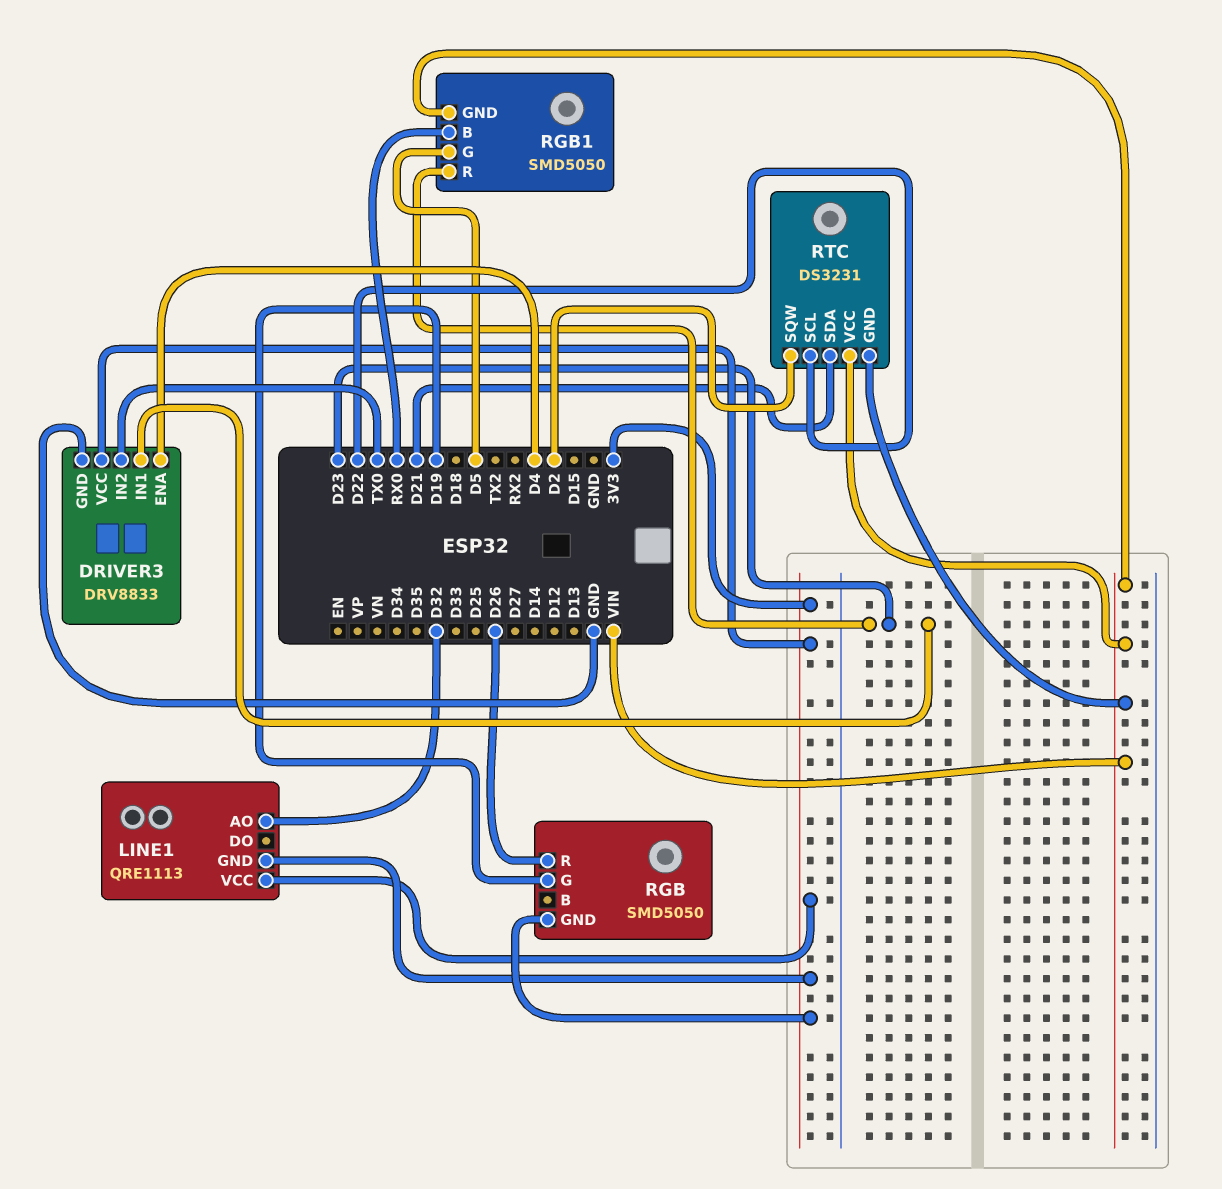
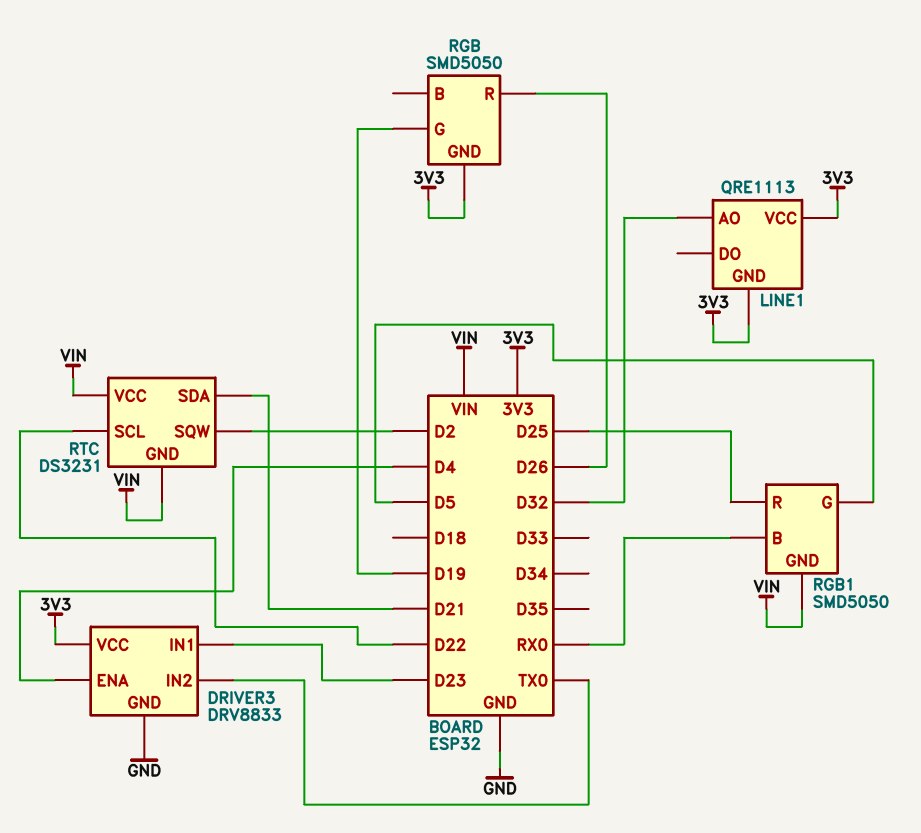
RGB1 pin R: D23 -> D25

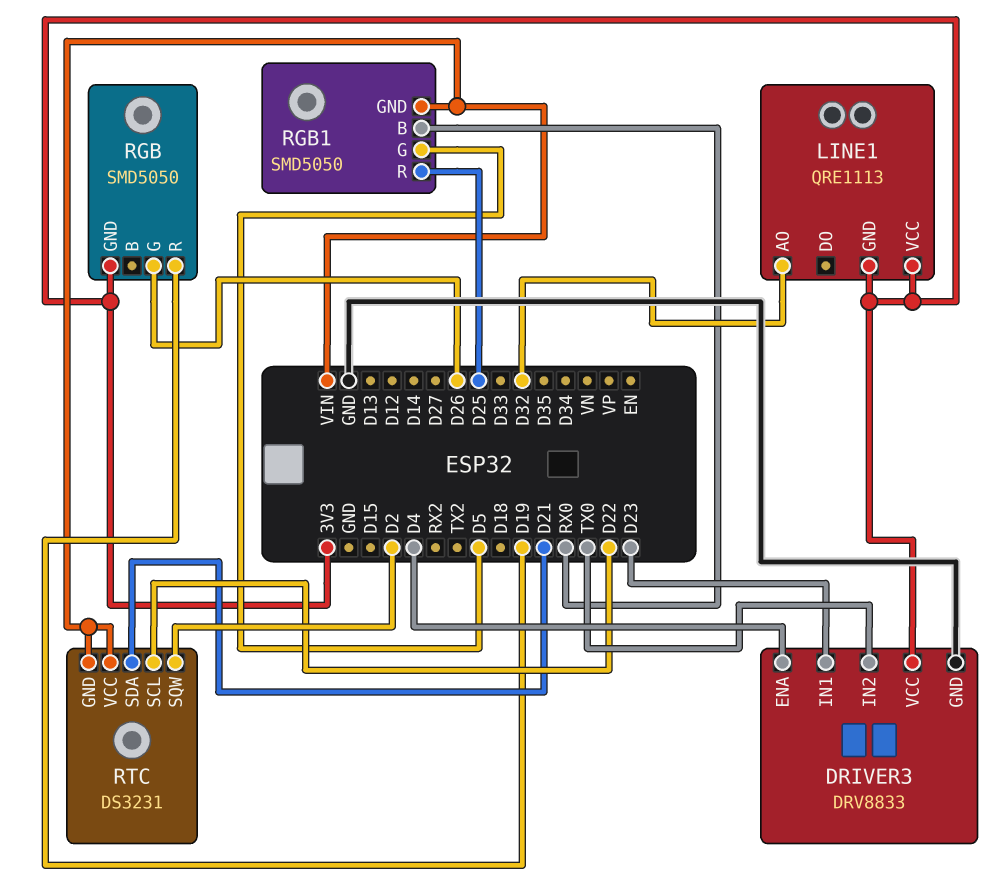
RGB pin G: D19 -> D26
RGB pin R: D26 -> D19

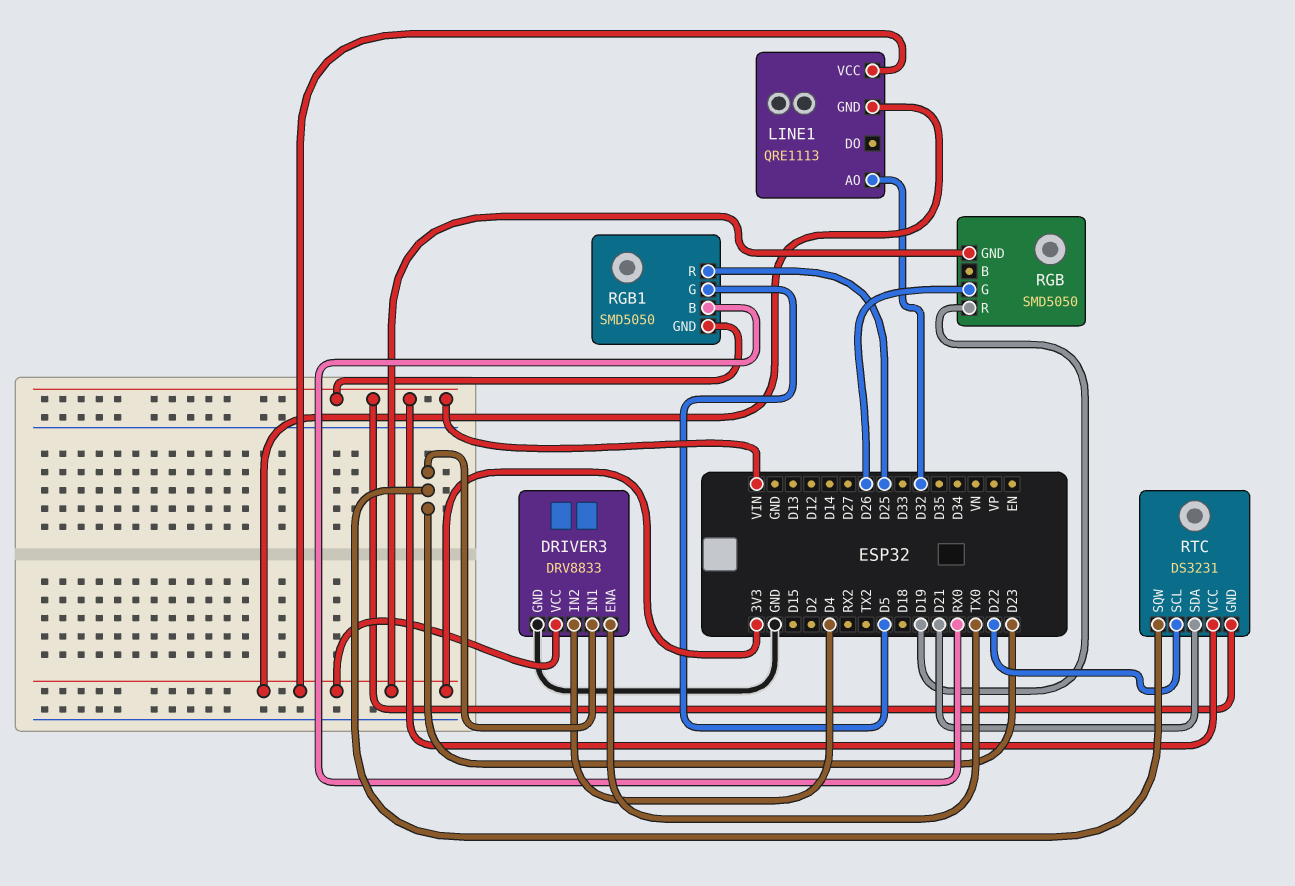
DRIVER3 pin ENA: D4 -> TX0
DRIVER3 pin IN2: TX0 -> D4
RTC pin SQW: D2 -> D23

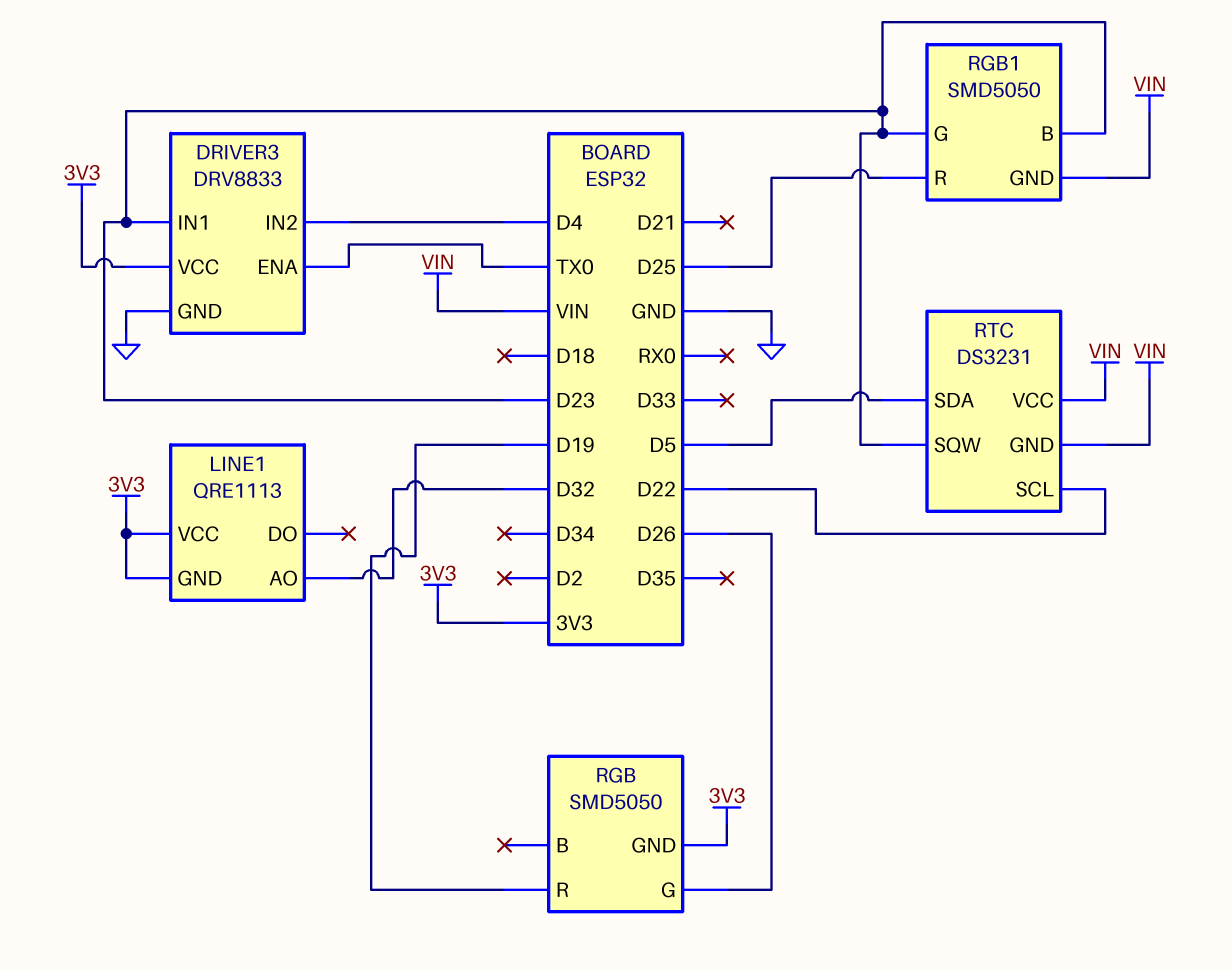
RGB1 pin B: RX0 -> D23
RGB1 pin G: D5 -> D23
RTC pin SDA: D21 -> D5

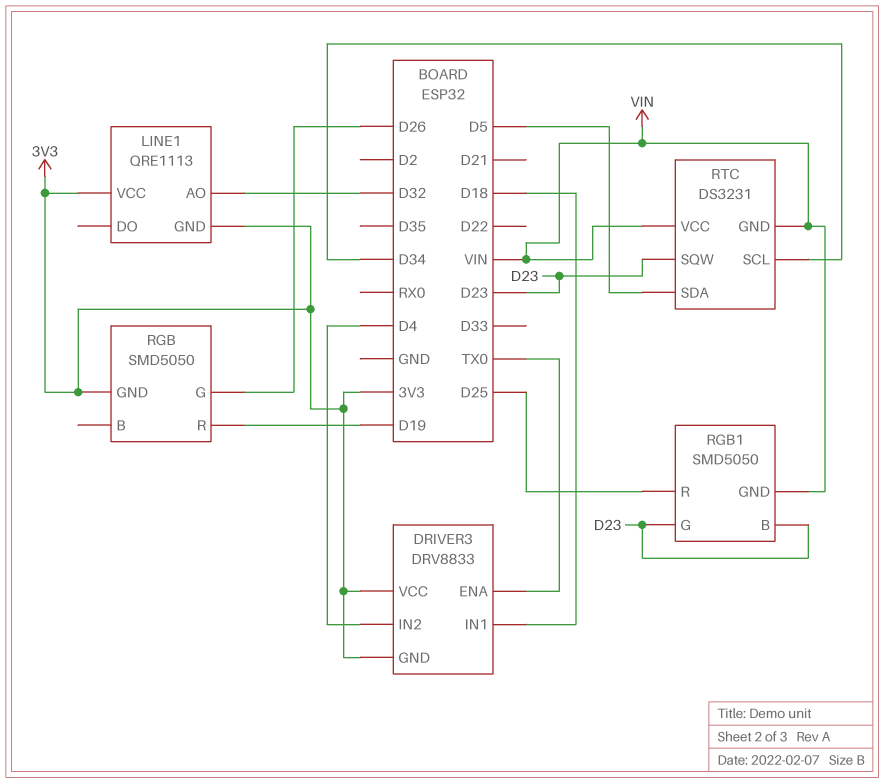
DRIVER3 pin GND: GND -> 3V3
DRIVER3 pin IN1: D23 -> D18
RTC pin SCL: D22 -> D34

